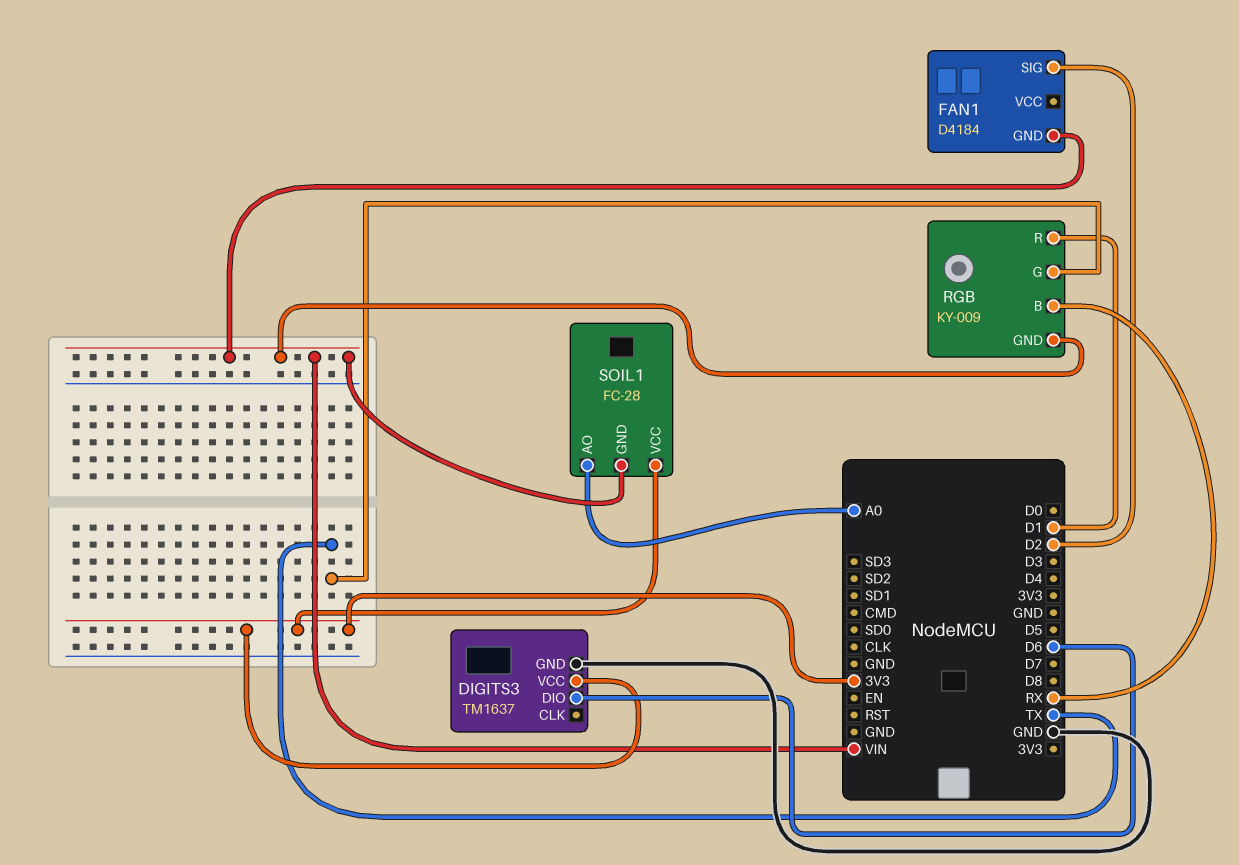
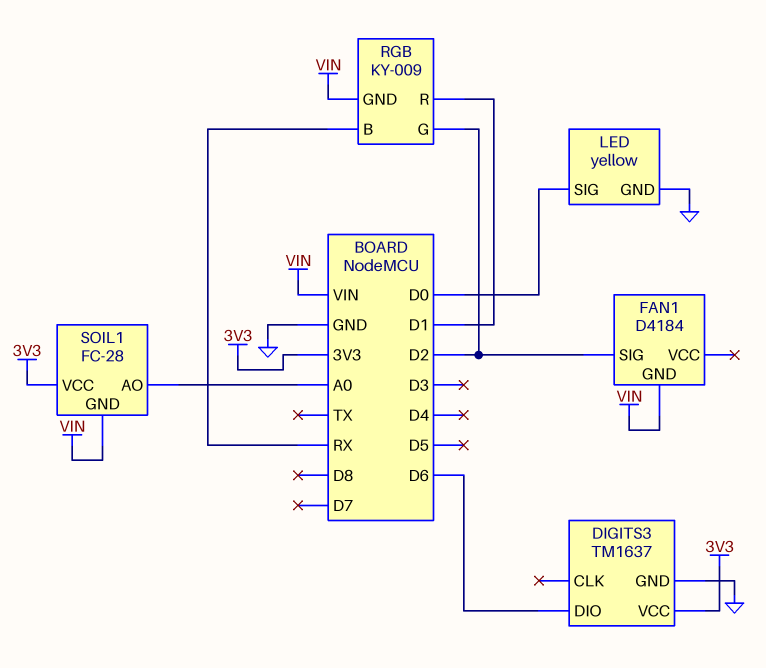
LED: none -> yellow
LED pin GND: none -> GND
LED pin SIG: none -> D0
RGB pin G: TX -> D2

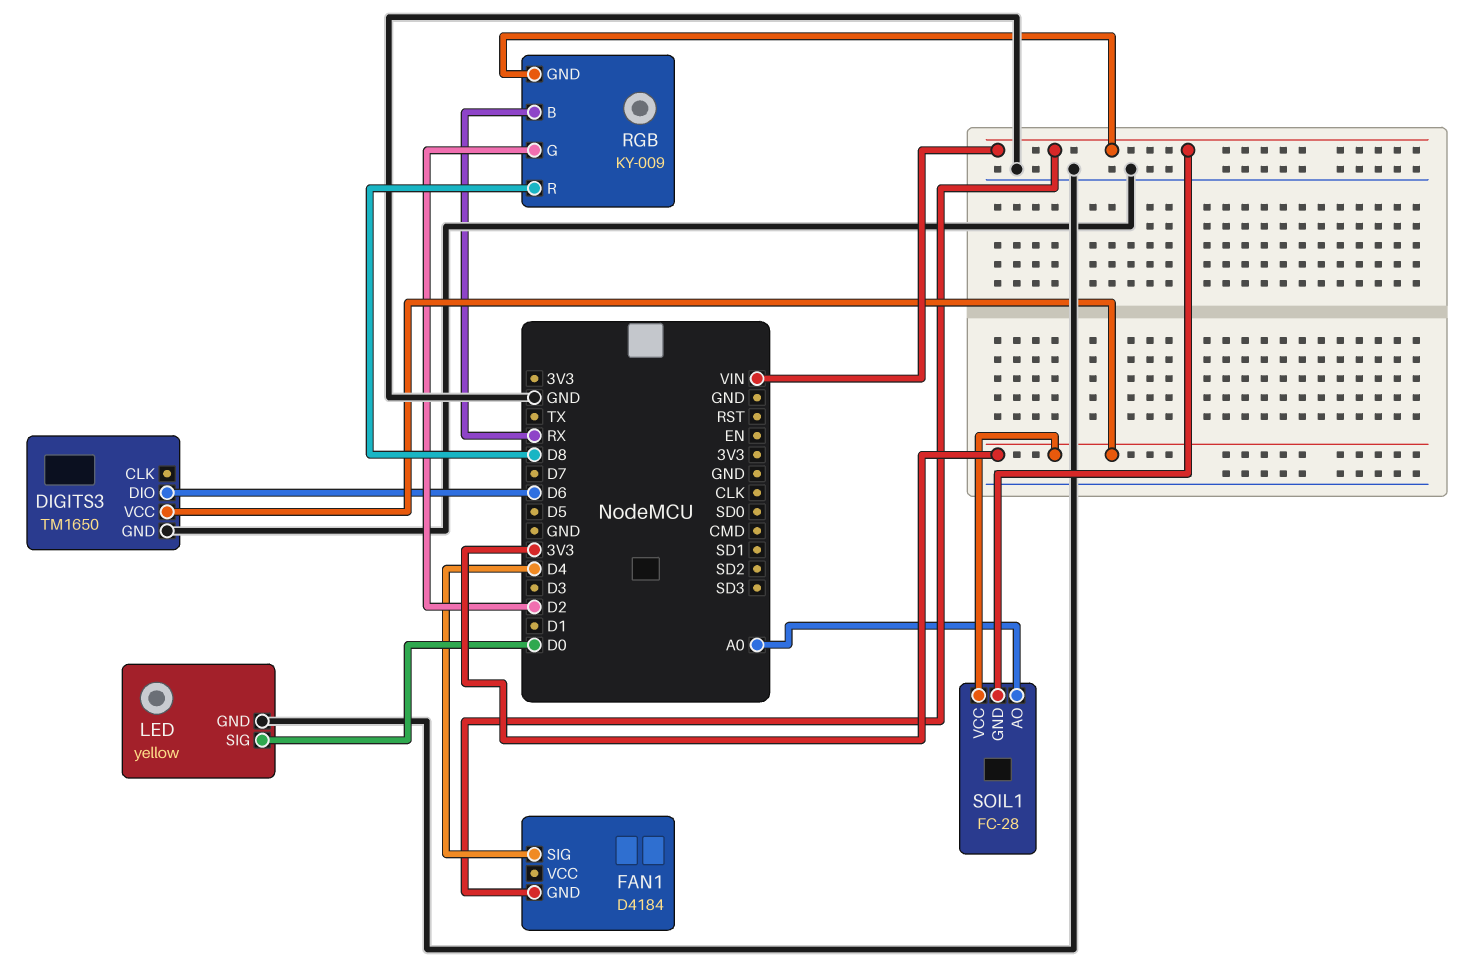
DIGITS3: TM1637 -> TM1650
FAN1 pin SIG: D2 -> D4
RGB pin R: D1 -> D8

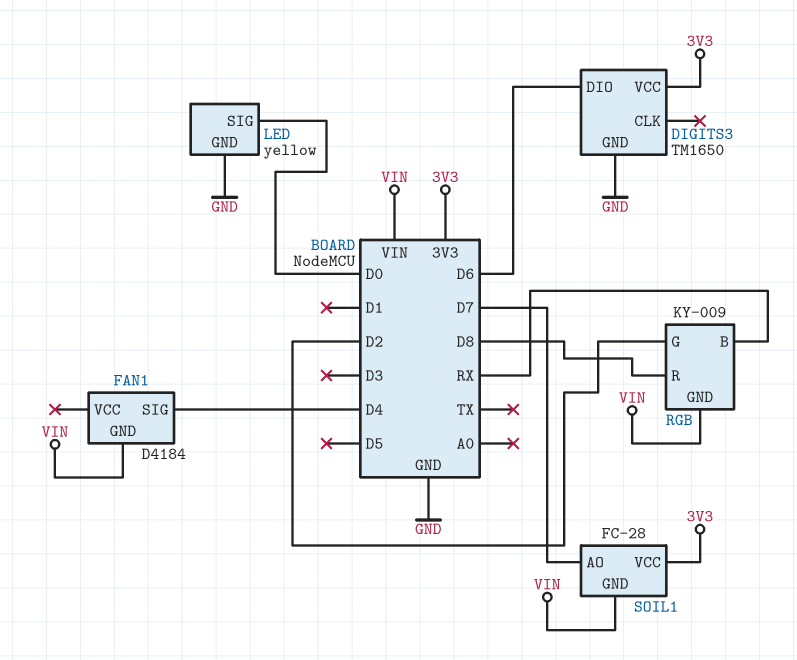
SOIL1 pin AO: A0 -> D7

